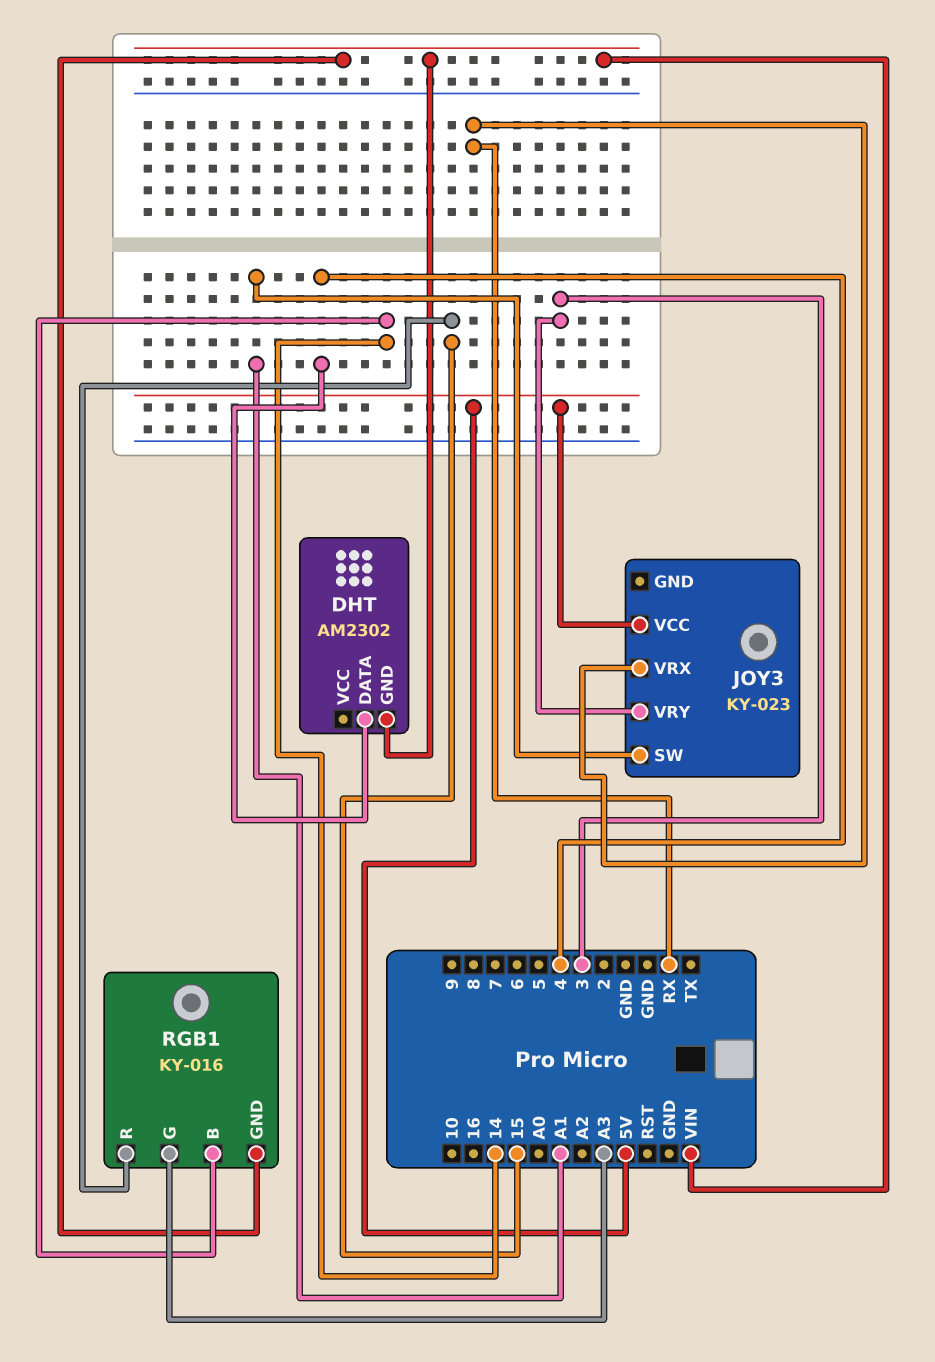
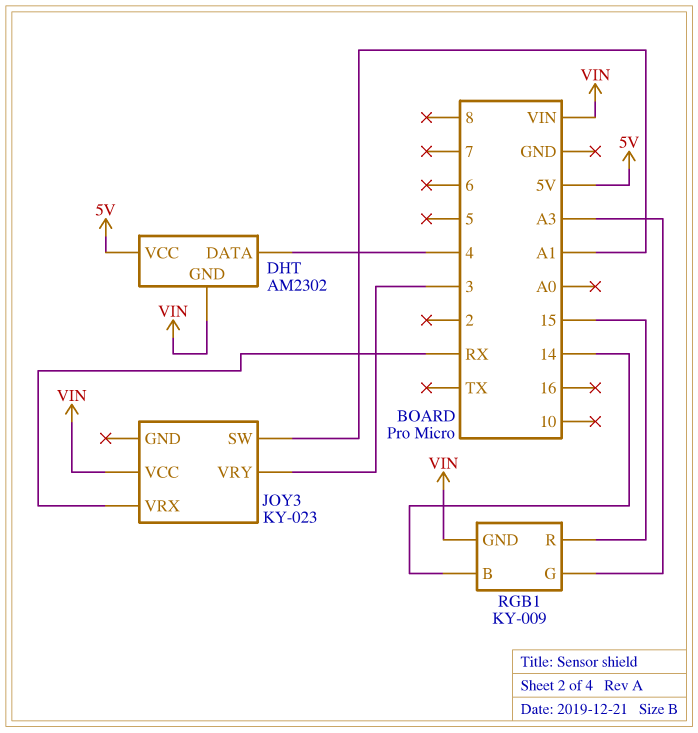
DHT pin VCC: none -> 5V
JOY3 pin VCC: 5V -> VIN
RGB1: KY-016 -> KY-009

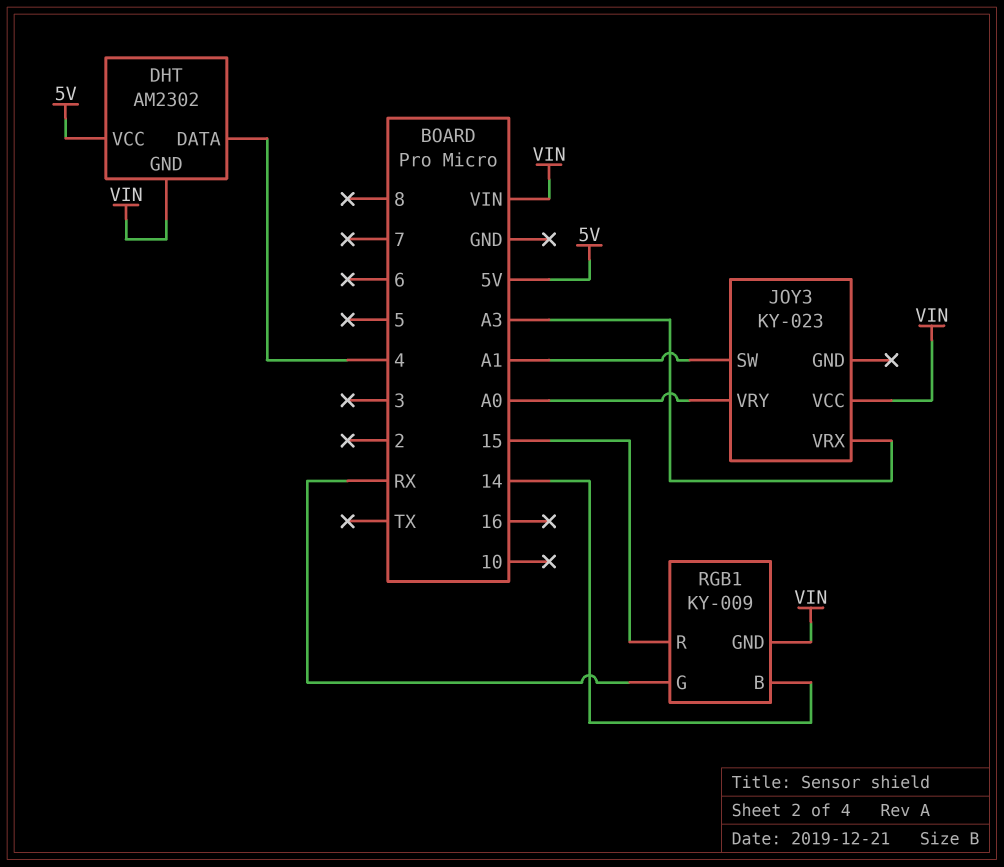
JOY3 pin VRX: RX -> A3
JOY3 pin VRY: 3 -> A0
RGB1 pin G: A3 -> RX

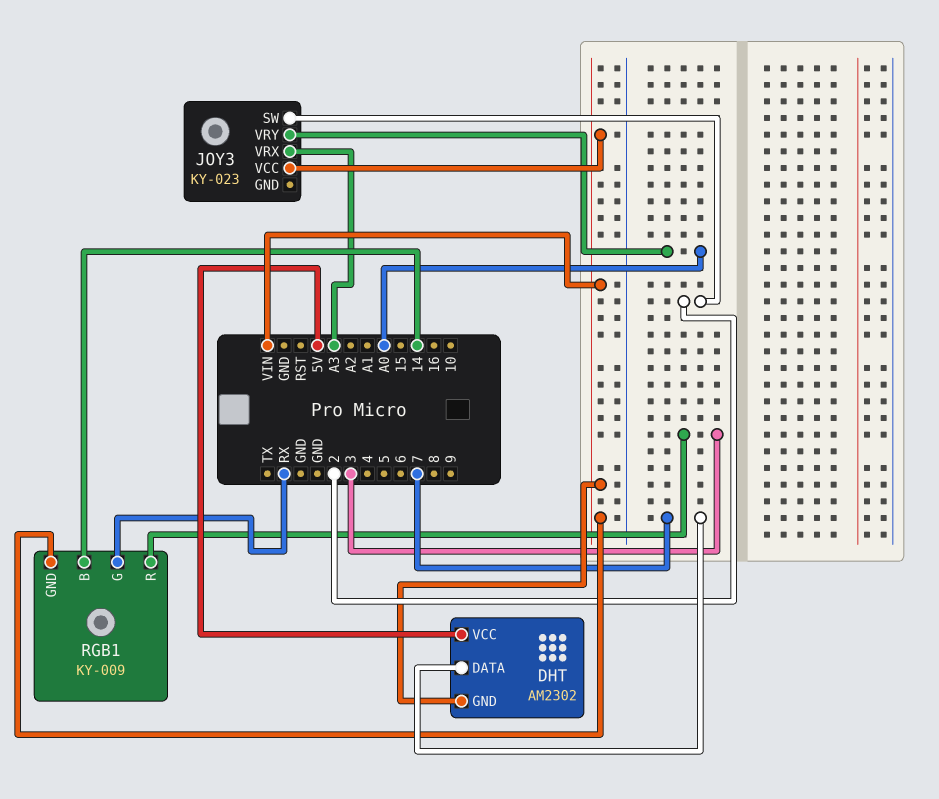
DHT pin DATA: 4 -> 7
JOY3 pin SW: A1 -> 2
RGB1 pin R: 15 -> 3

